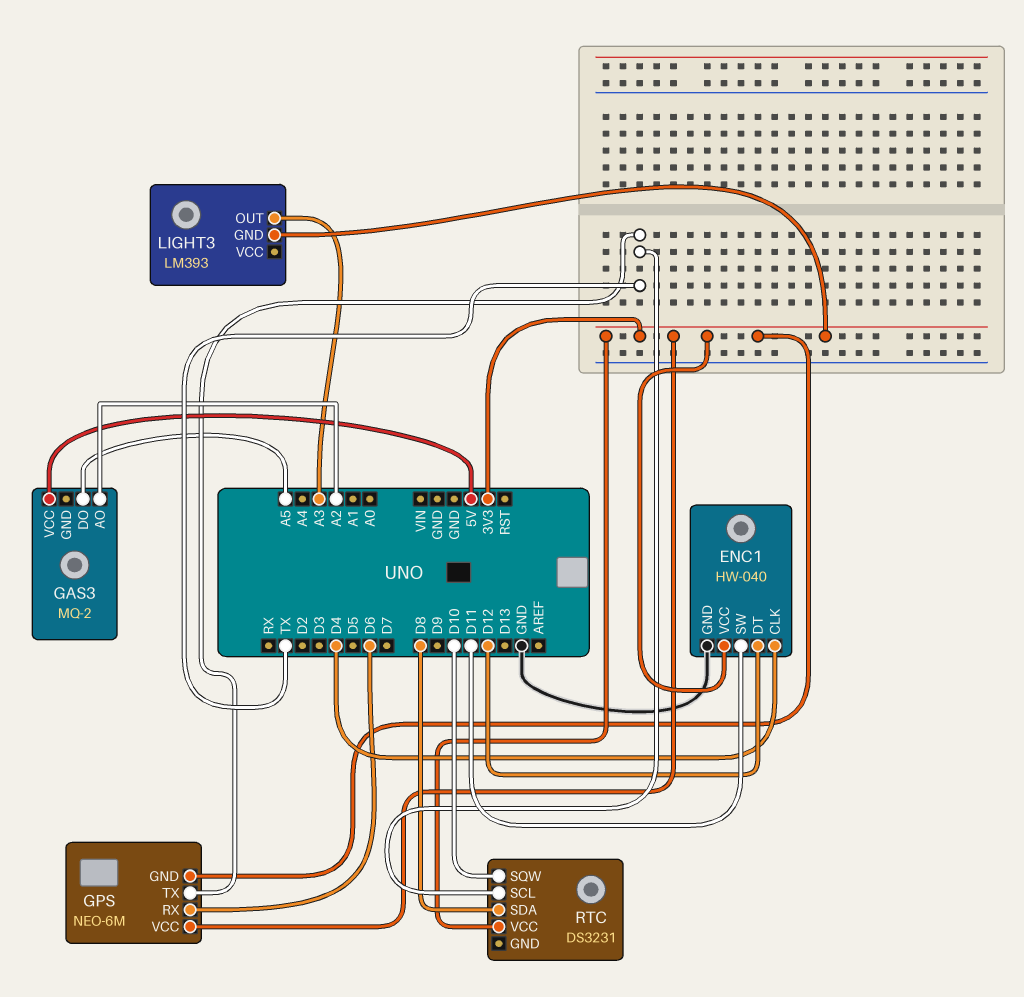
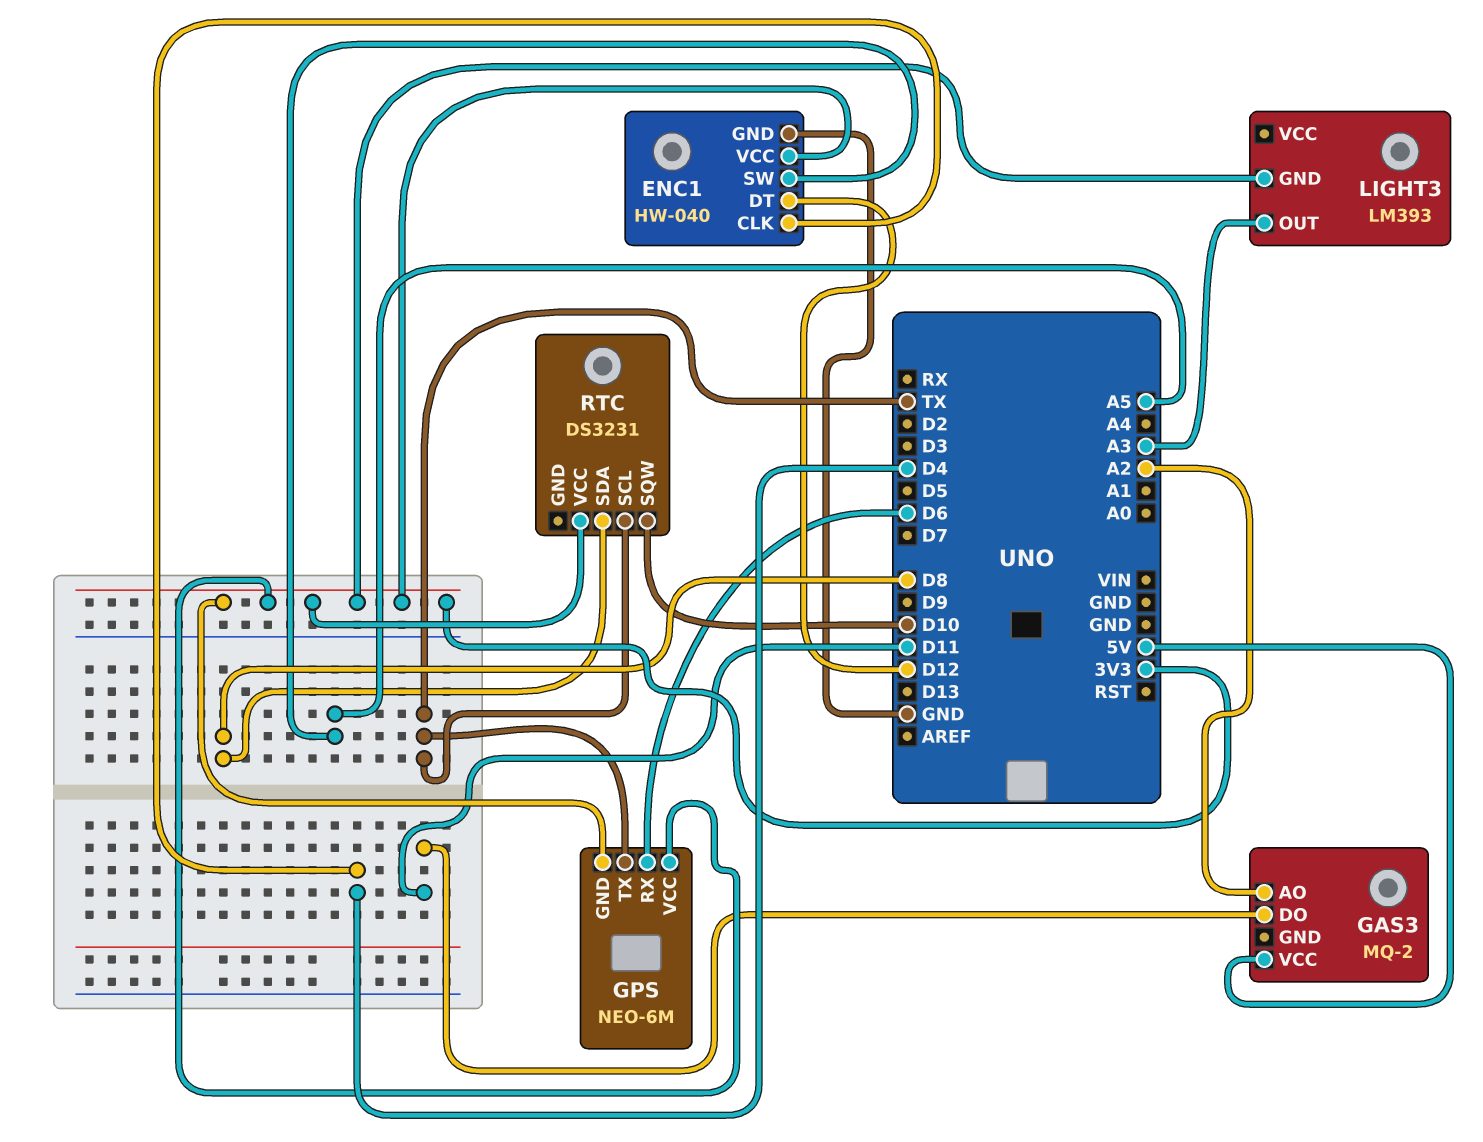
ENC1 pin SW: D11 -> A5
GAS3 pin DO: A5 -> D11

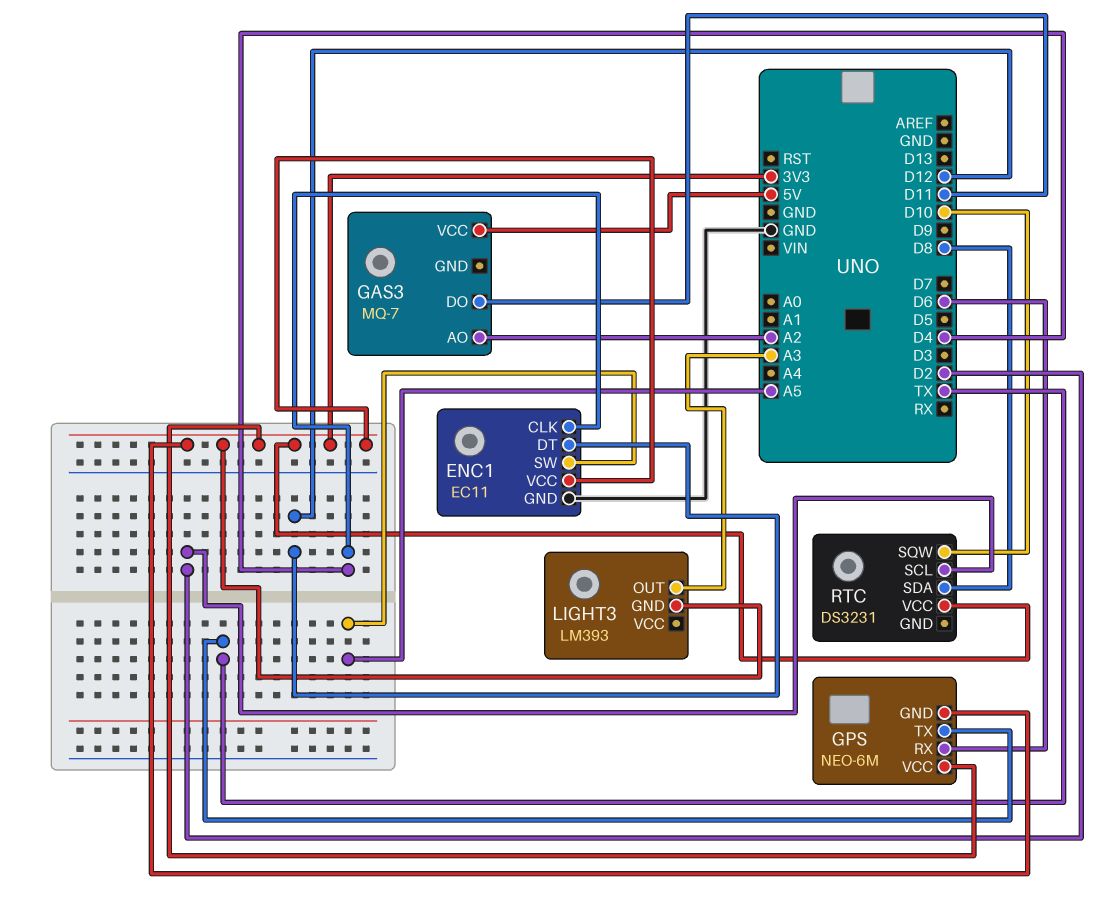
ENC1: HW-040 -> EC11
GAS3: MQ-2 -> MQ-7
RTC pin SCL: TX -> D2

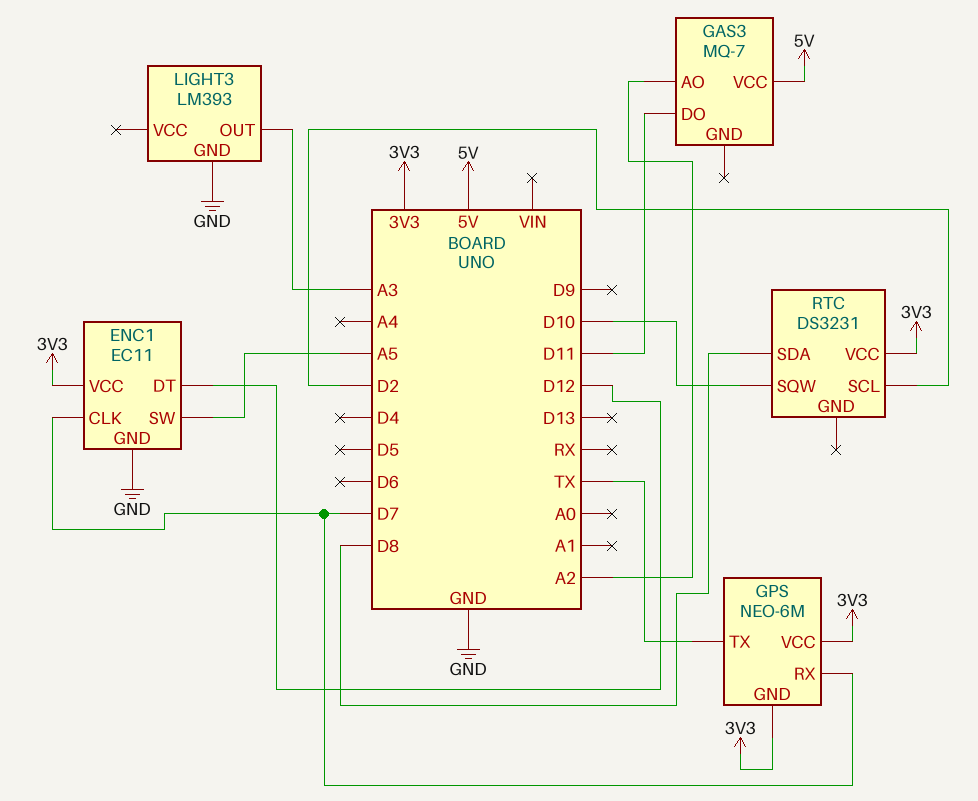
ENC1 pin CLK: D4 -> D7
GPS pin RX: D6 -> D7
LIGHT3 pin GND: 3V3 -> GND

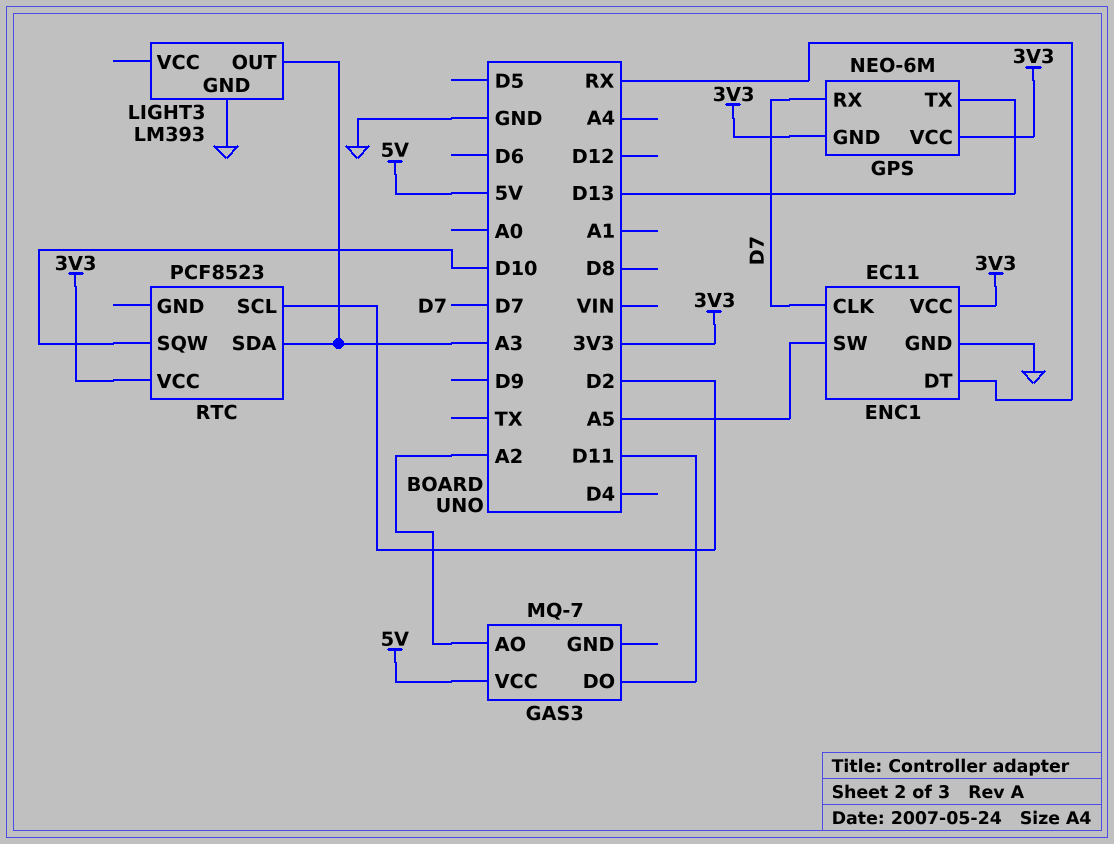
ENC1 pin DT: D12 -> RX
GPS pin TX: TX -> D13
RTC: DS3231 -> PCF8523
RTC pin SDA: D8 -> A3

